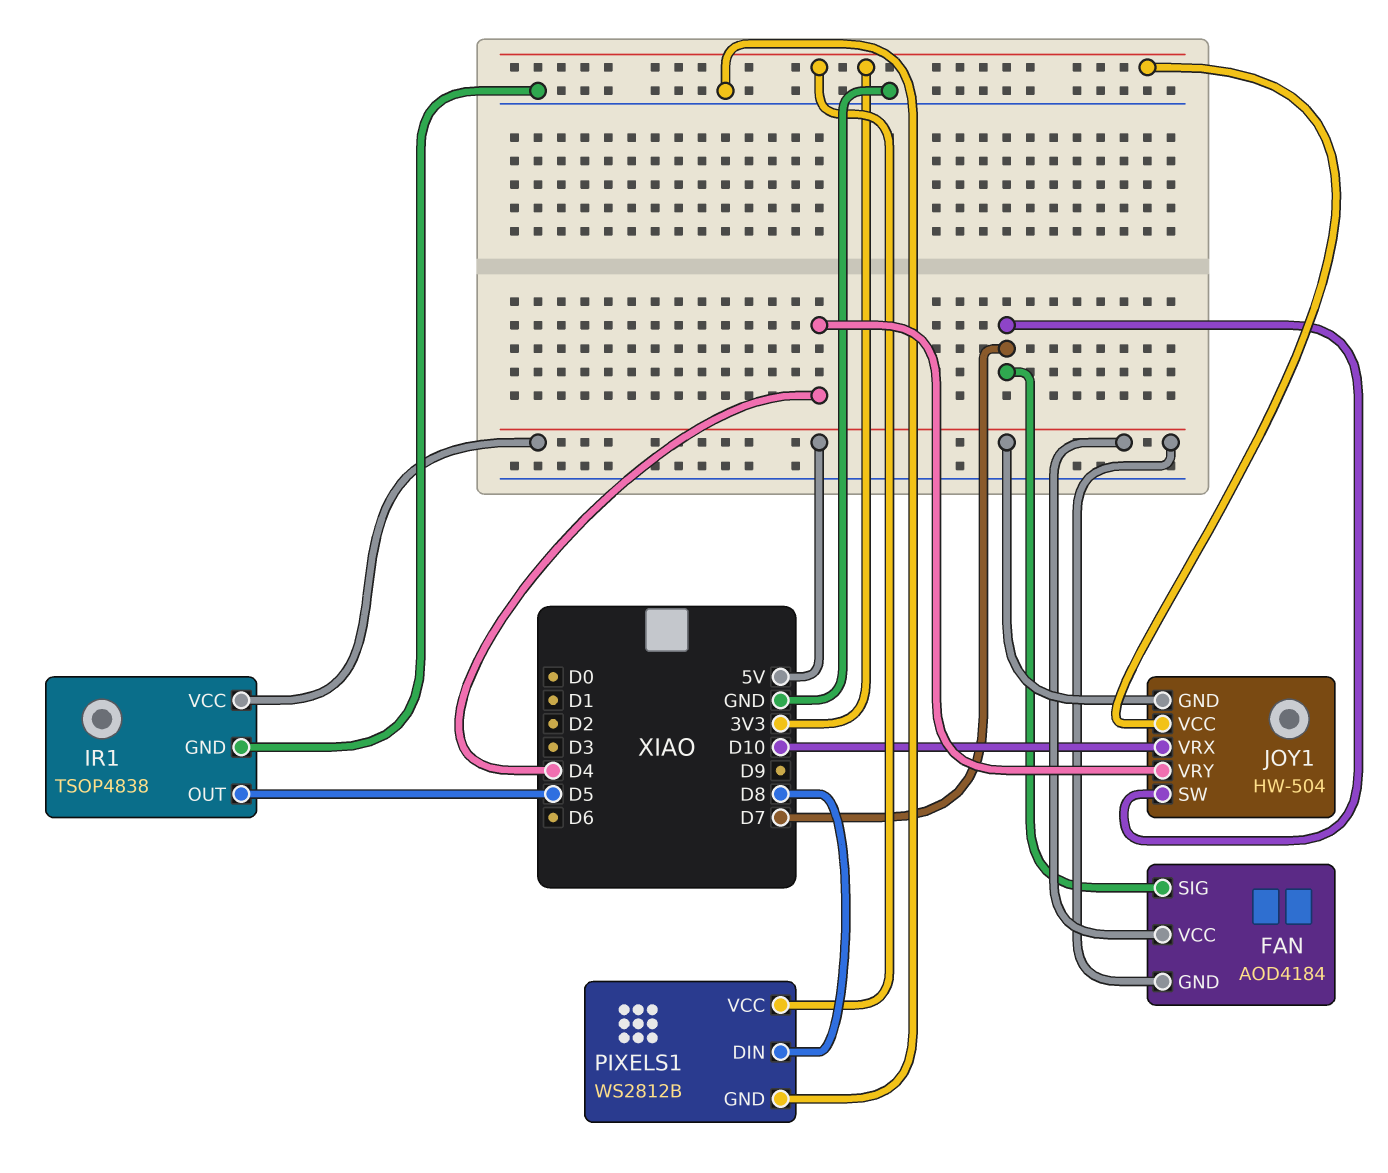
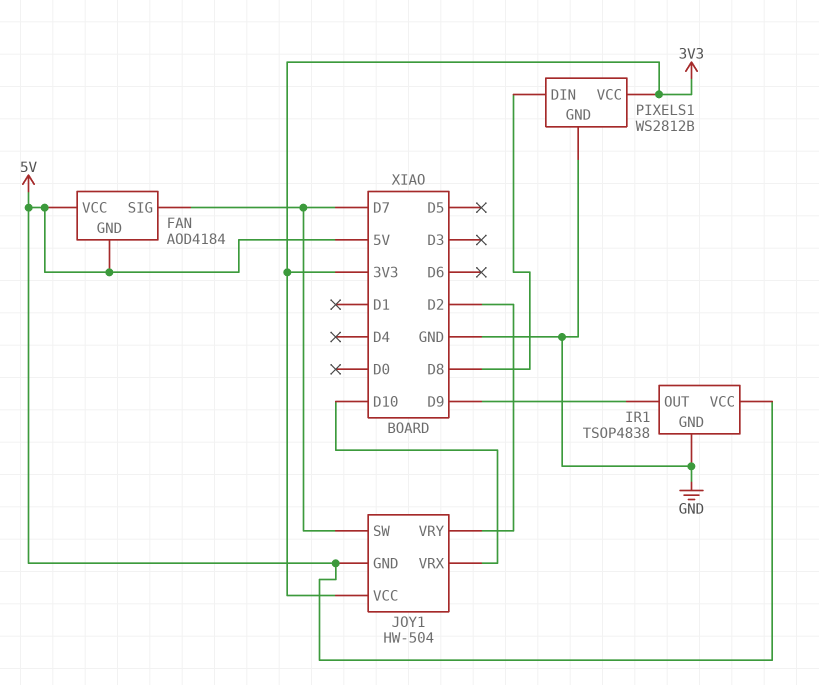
IR1 pin OUT: D5 -> D9
JOY1 pin VRY: D4 -> D2

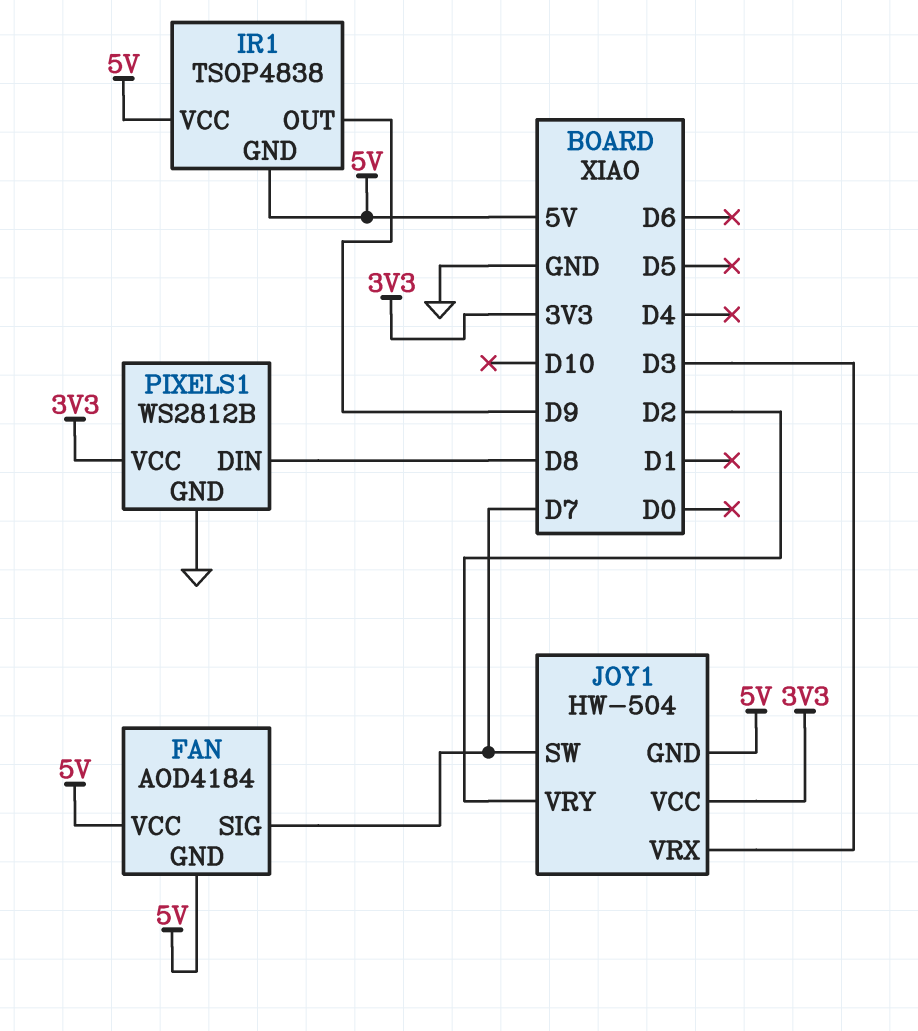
IR1 pin GND: GND -> 5V
JOY1 pin VRX: D10 -> D3

